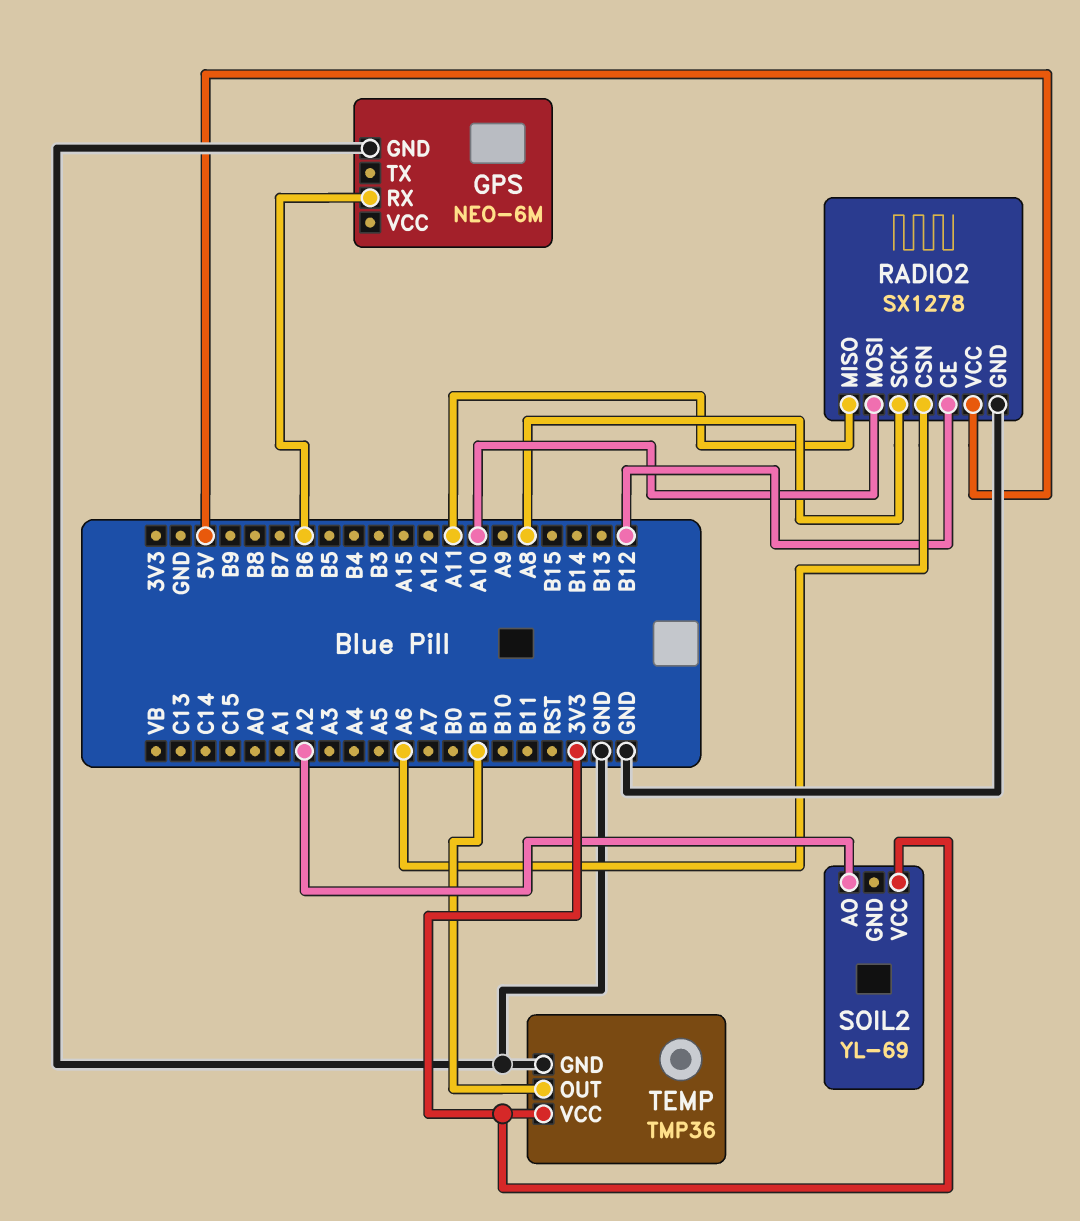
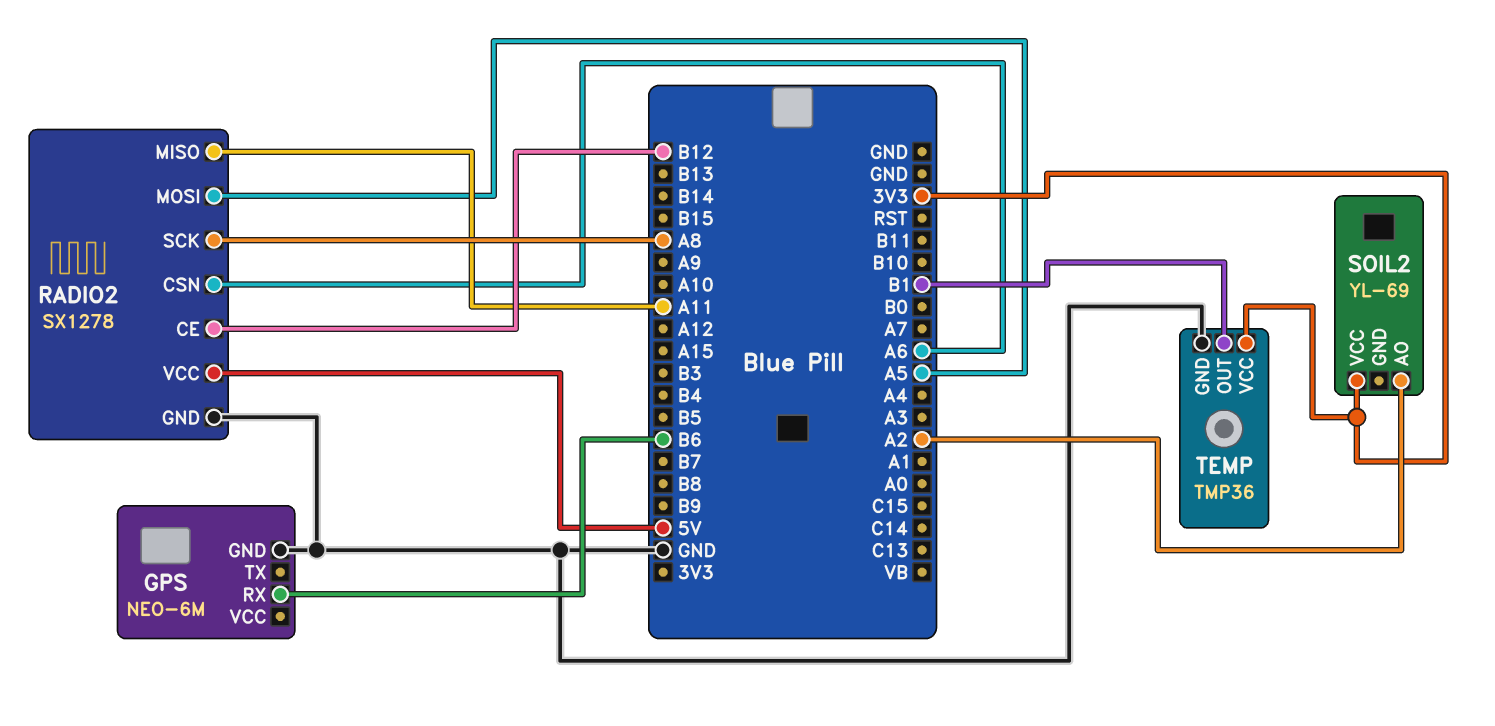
RADIO2 pin MOSI: A10 -> A5

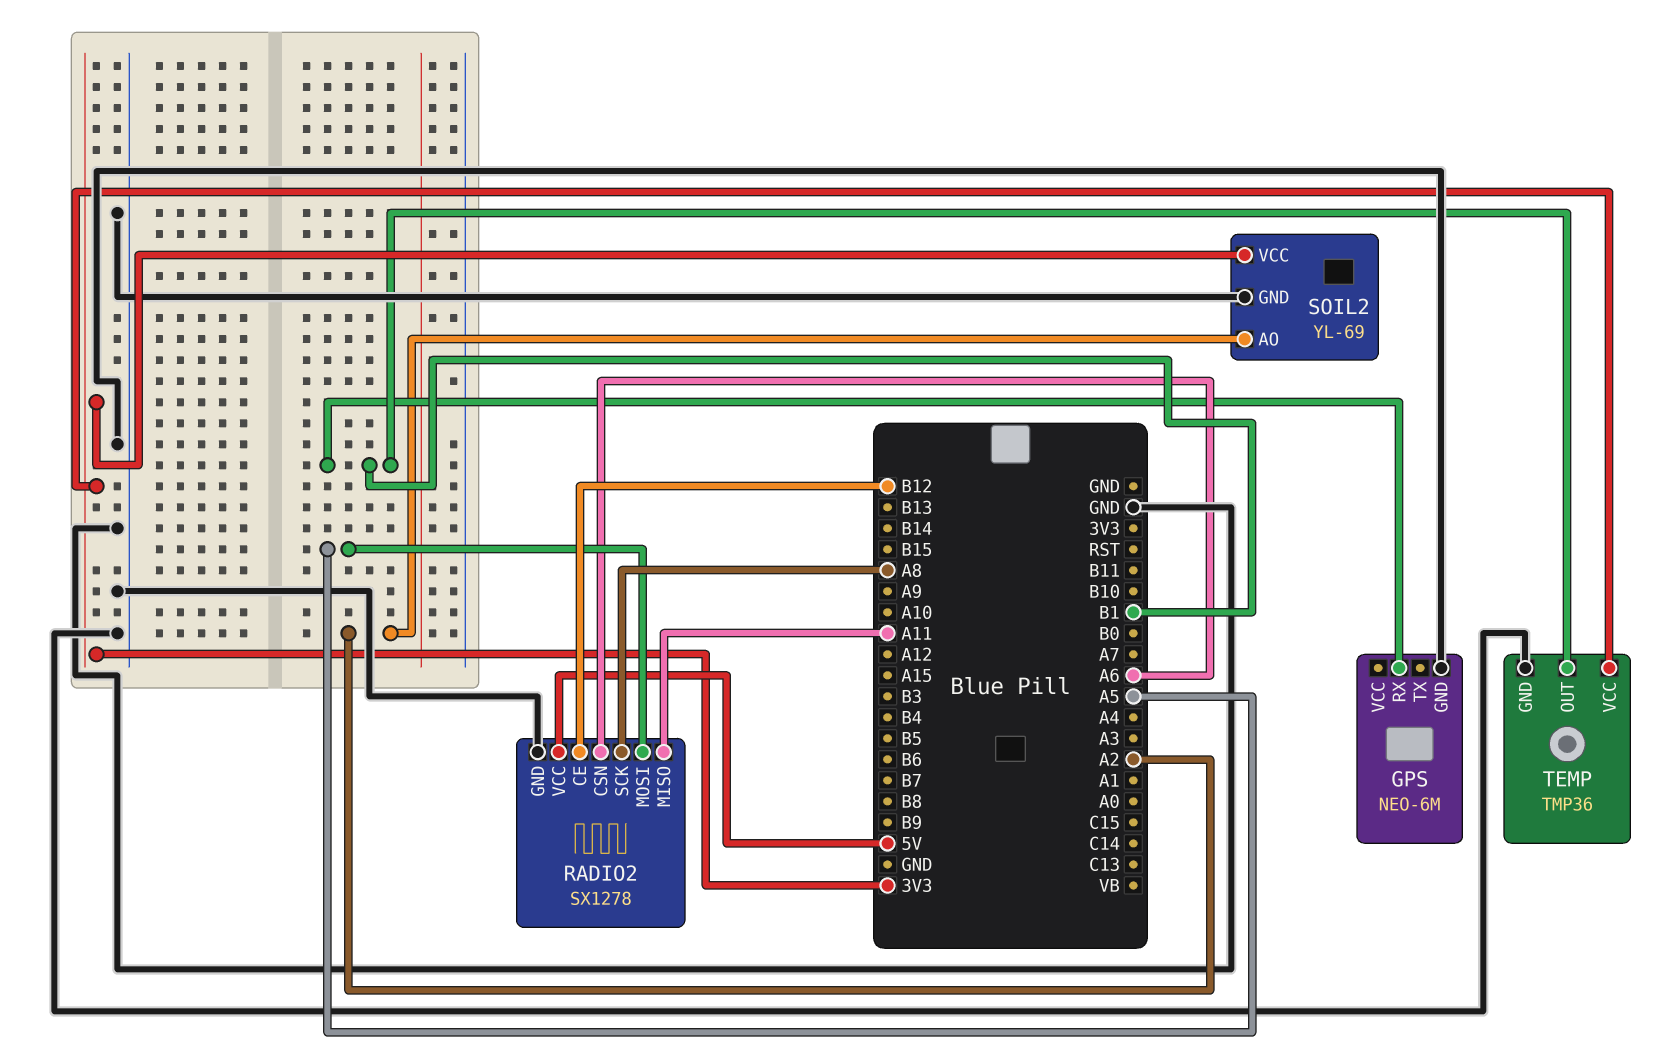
GPS pin RX: B6 -> B1
SOIL2 pin GND: none -> GND

